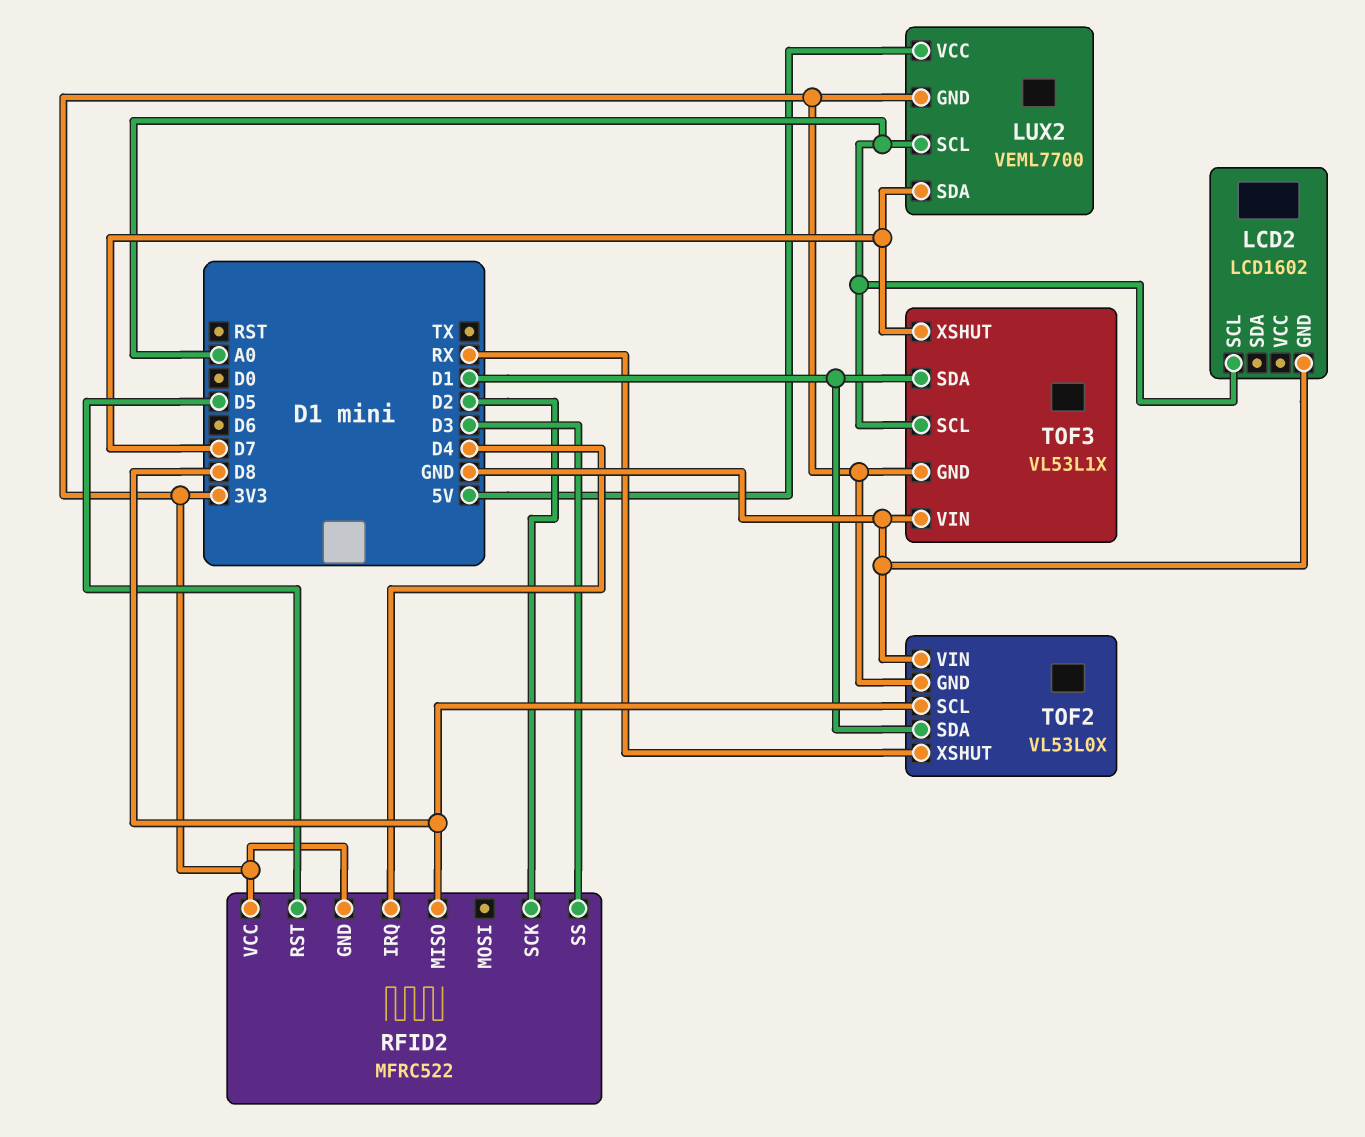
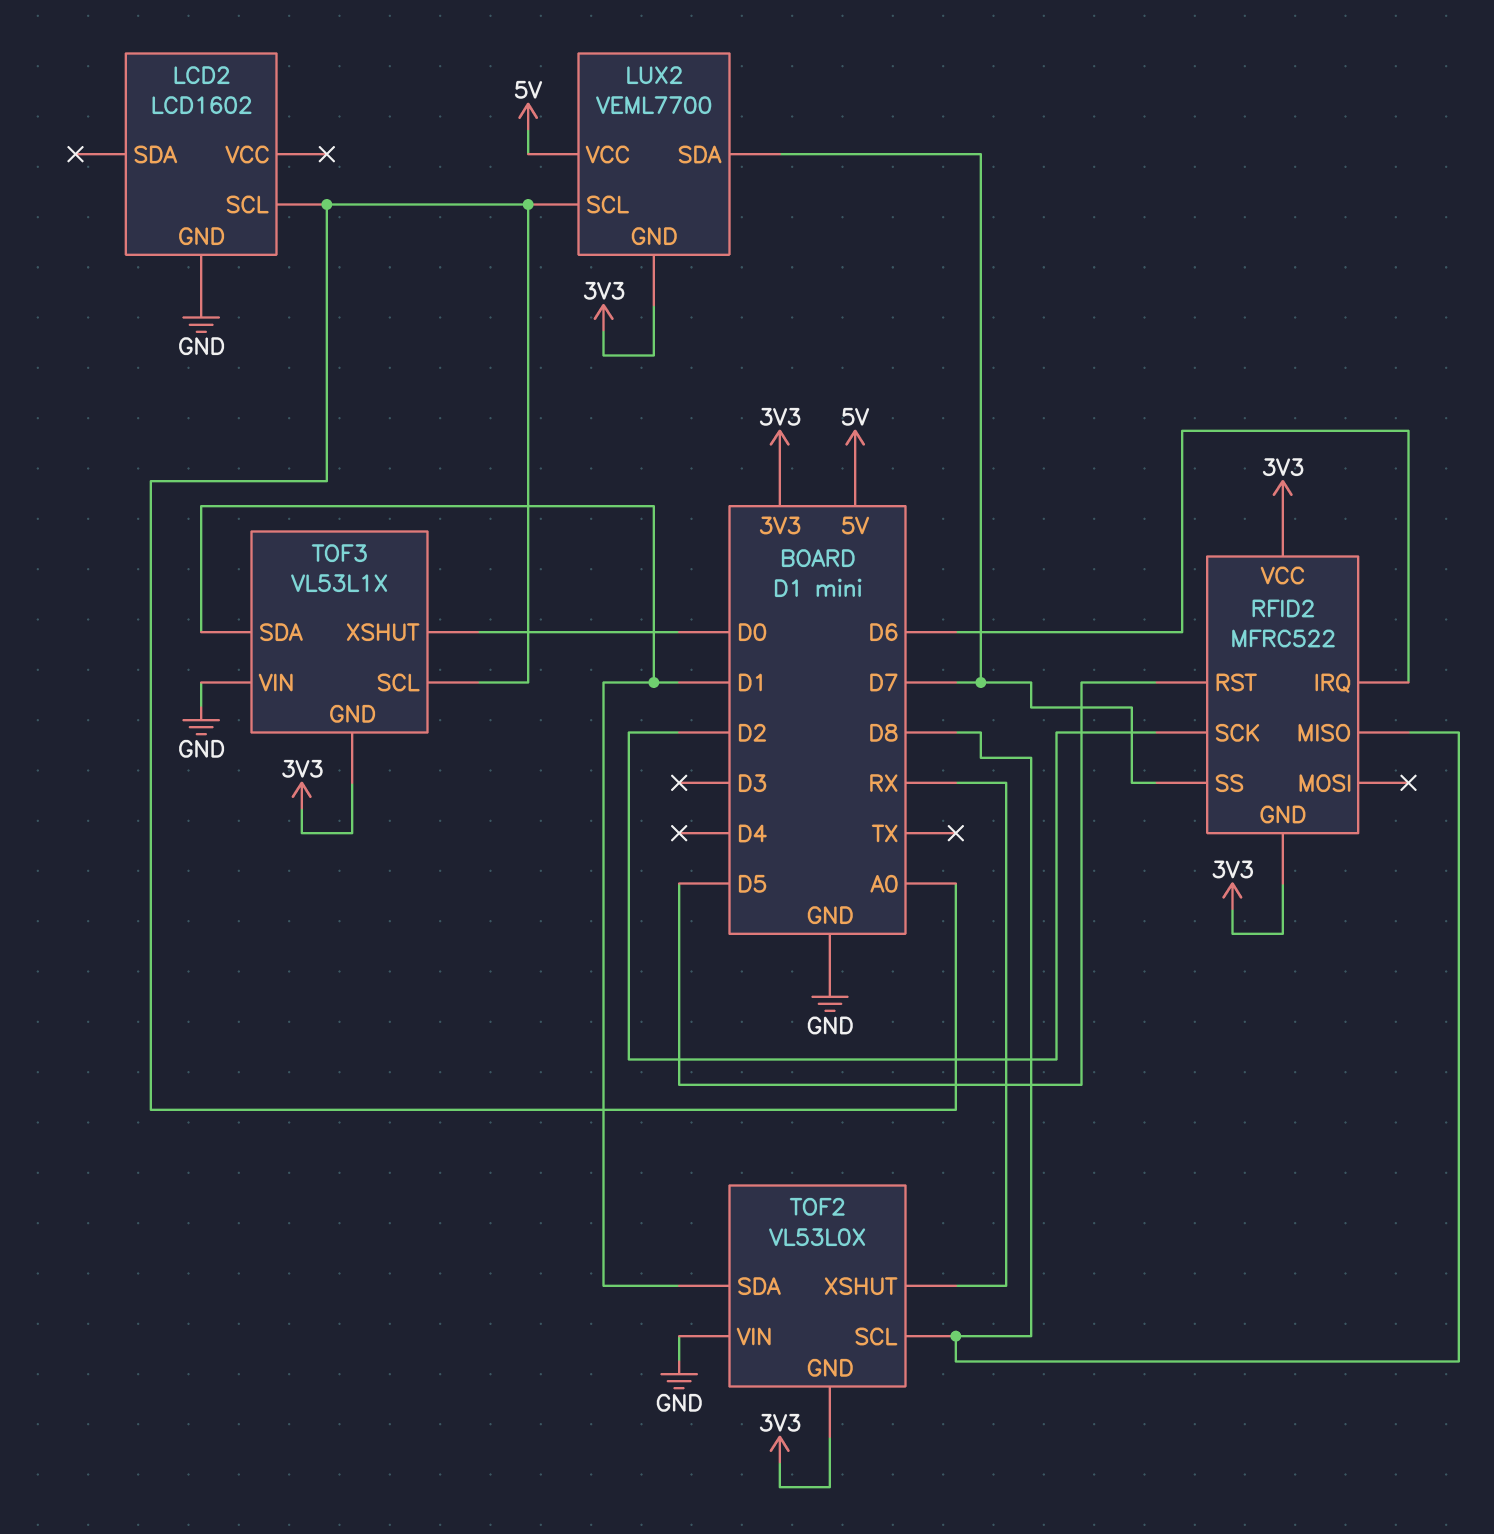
RFID2 pin IRQ: D4 -> D6
RFID2 pin SS: D3 -> D7
TOF3 pin XSHUT: D7 -> D0

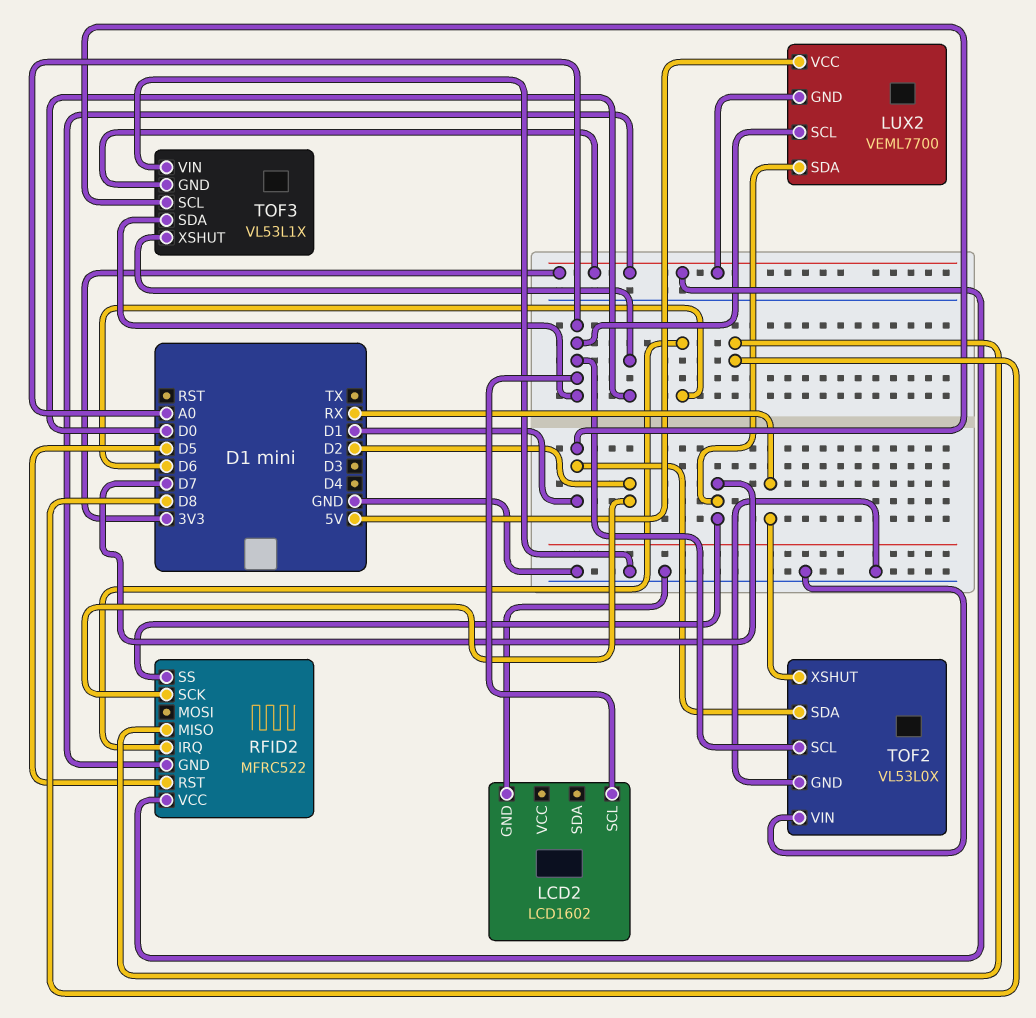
TOF2 pin GND: 3V3 -> GND
TOF2 pin SCL: D8 -> A0
TOF3 pin SCL: A0 -> D1
TOF3 pin SDA: D1 -> A0

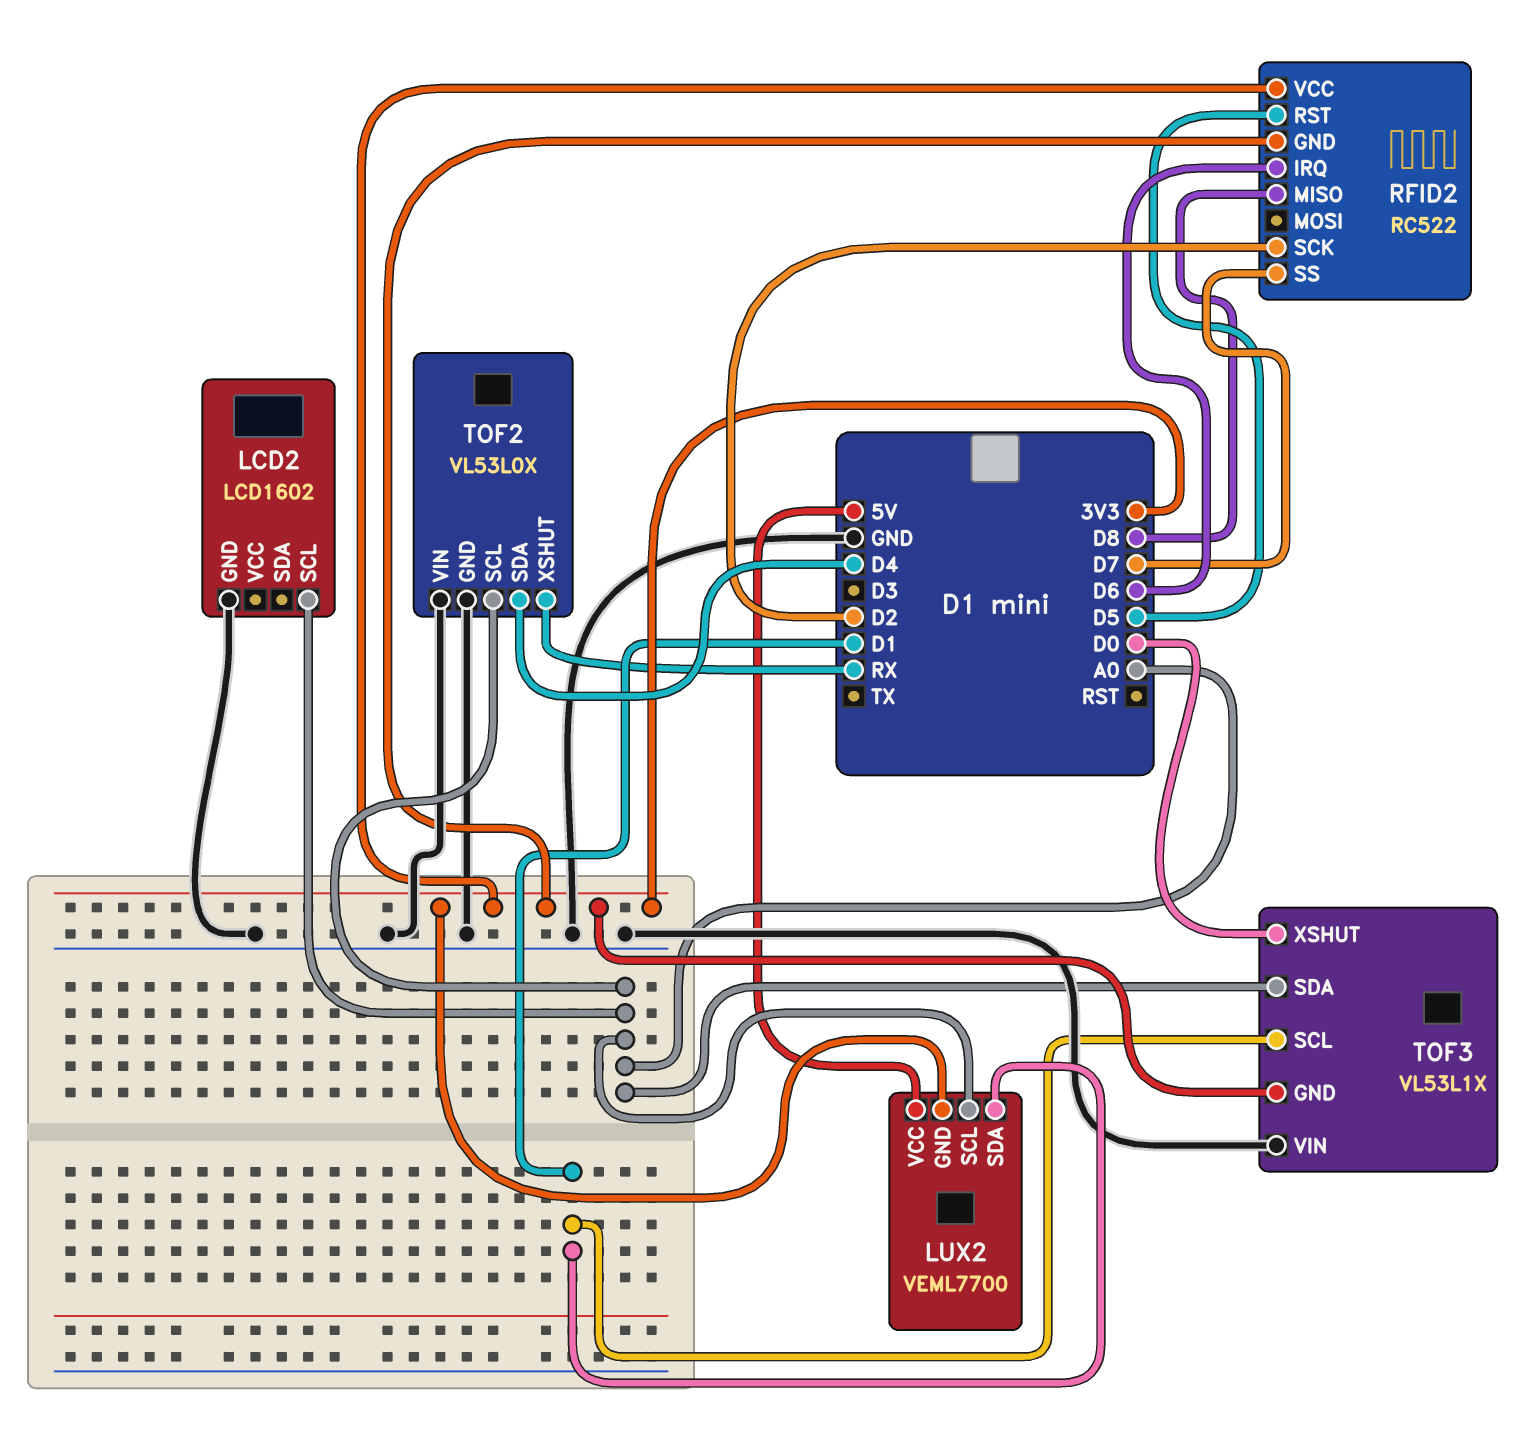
LUX2 pin SDA: D7 -> D1
RFID2: MFRC522 -> RC522
TOF2 pin SDA: D1 -> D4

